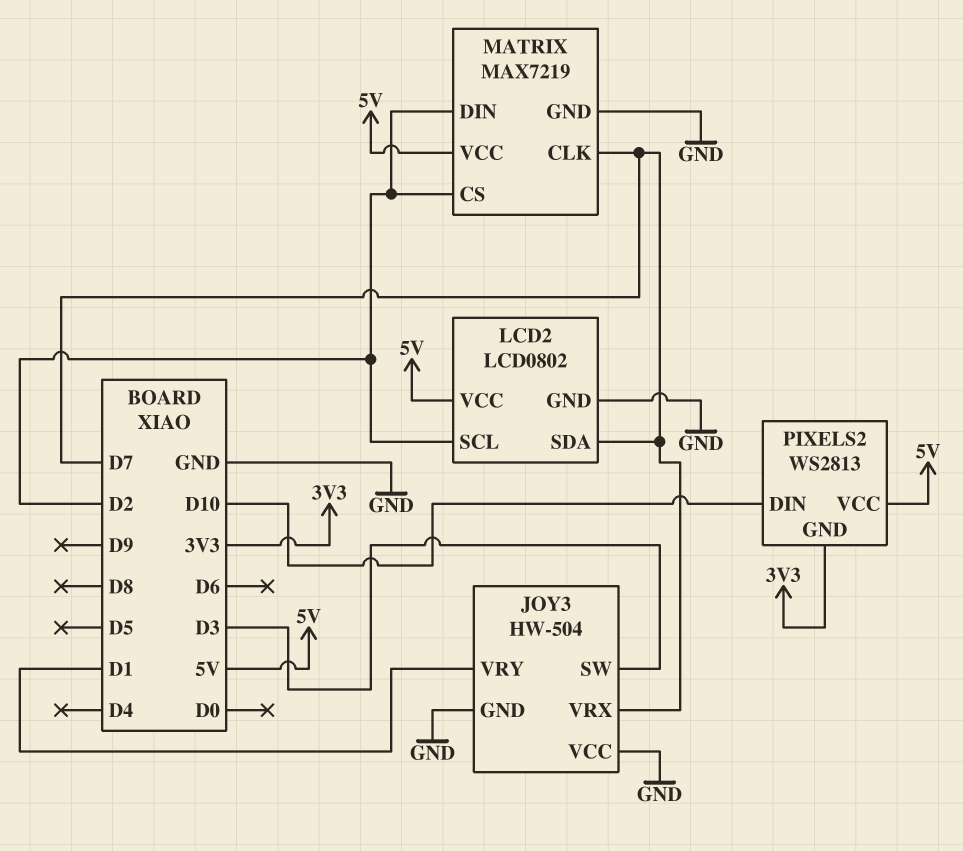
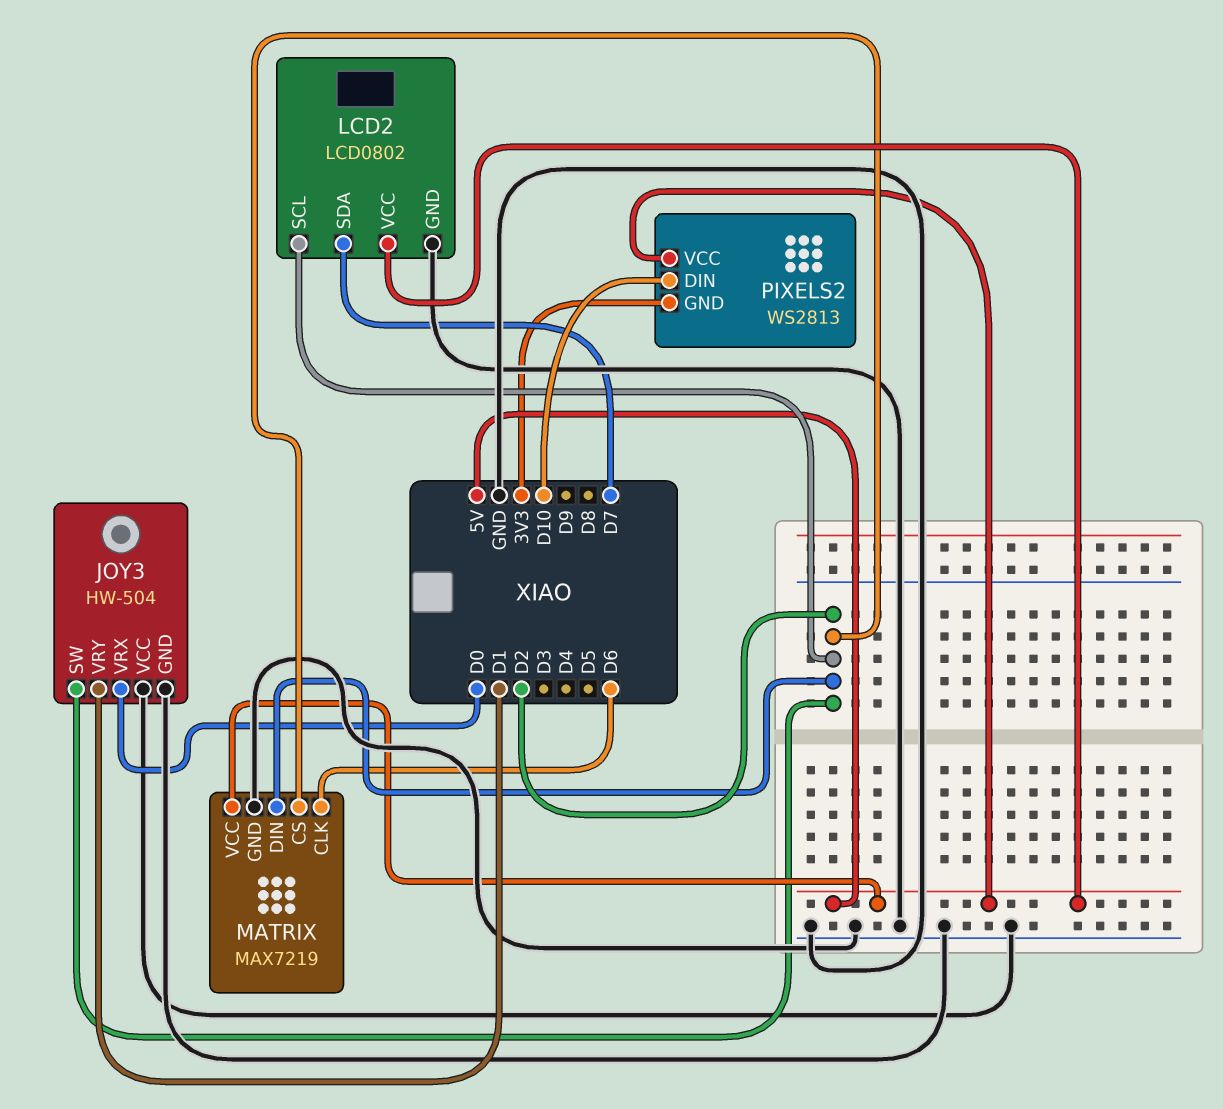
JOY3 pin SW: D3 -> D2
JOY3 pin VRX: D7 -> D0
MATRIX pin CLK: D7 -> D6

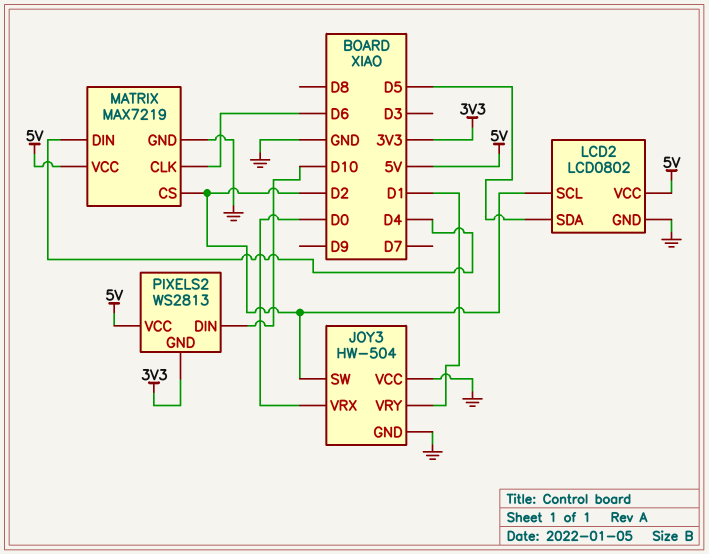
LCD2 pin SDA: D7 -> D5
MATRIX pin DIN: D2 -> D4

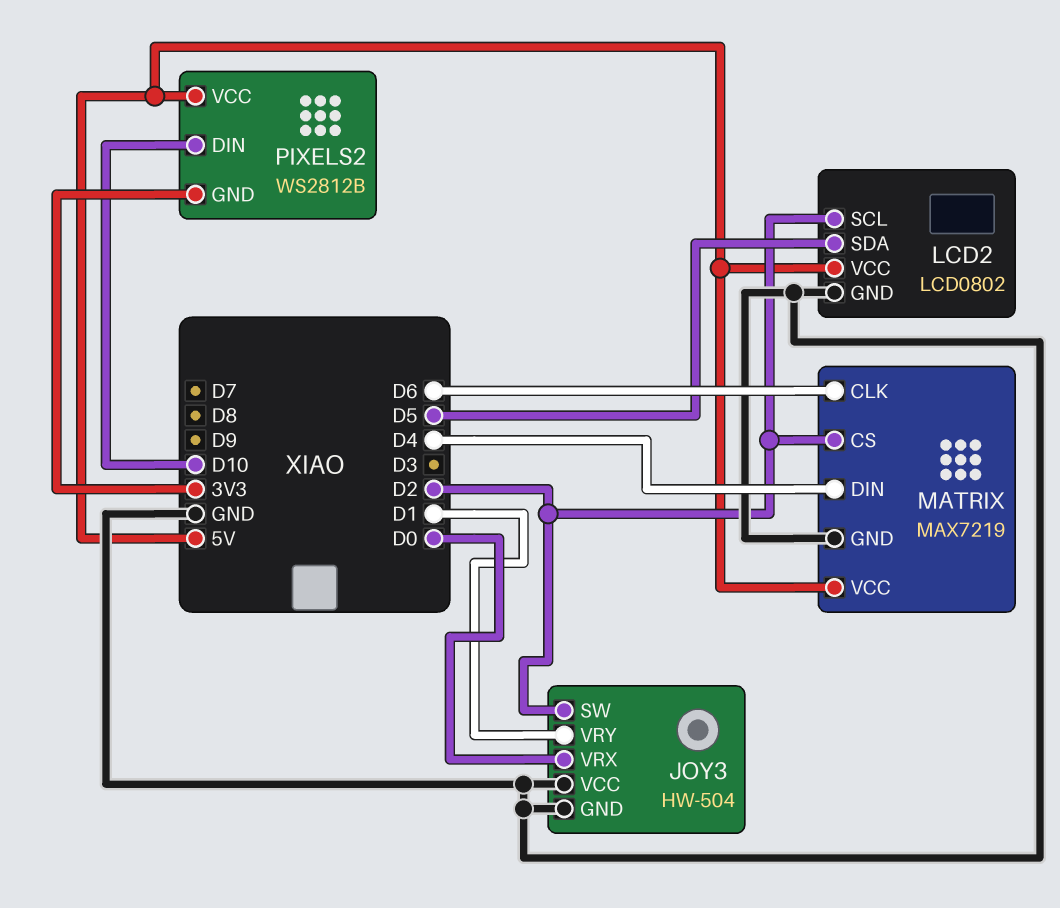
PIXELS2: WS2813 -> WS2812B

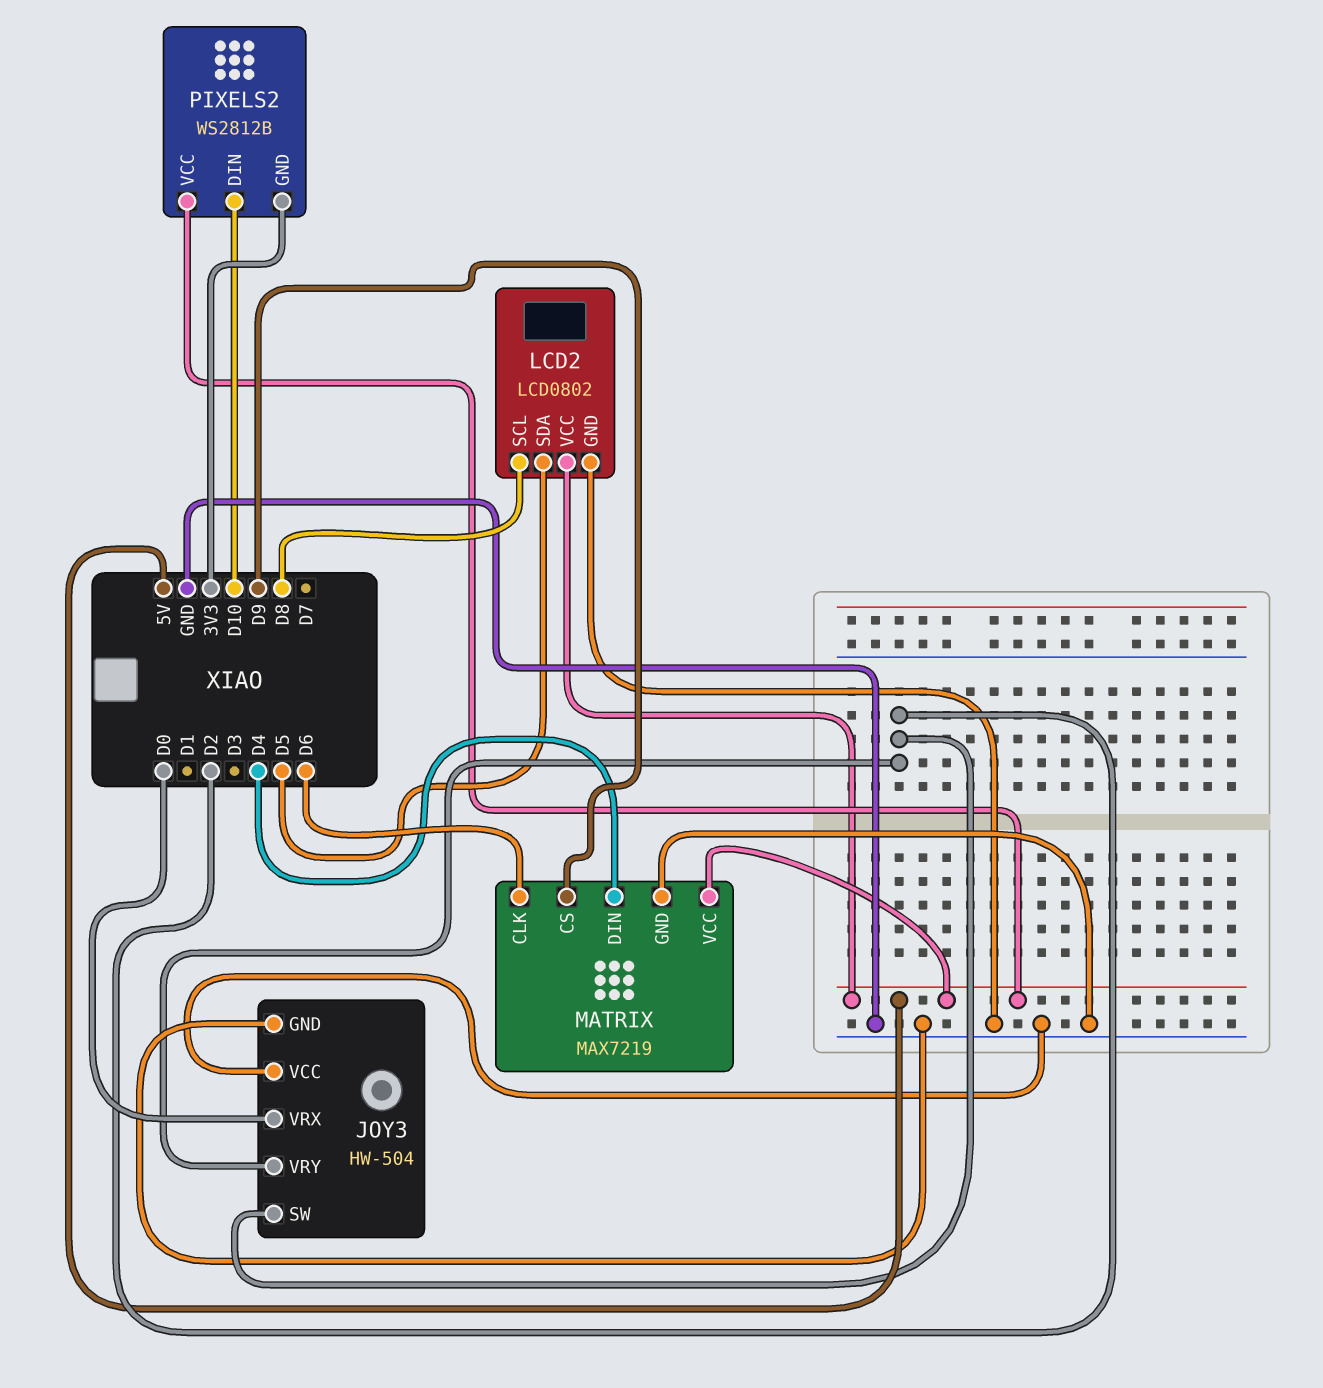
JOY3 pin VRY: D1 -> D2
LCD2 pin SCL: D2 -> D8
MATRIX pin CS: D2 -> D9

